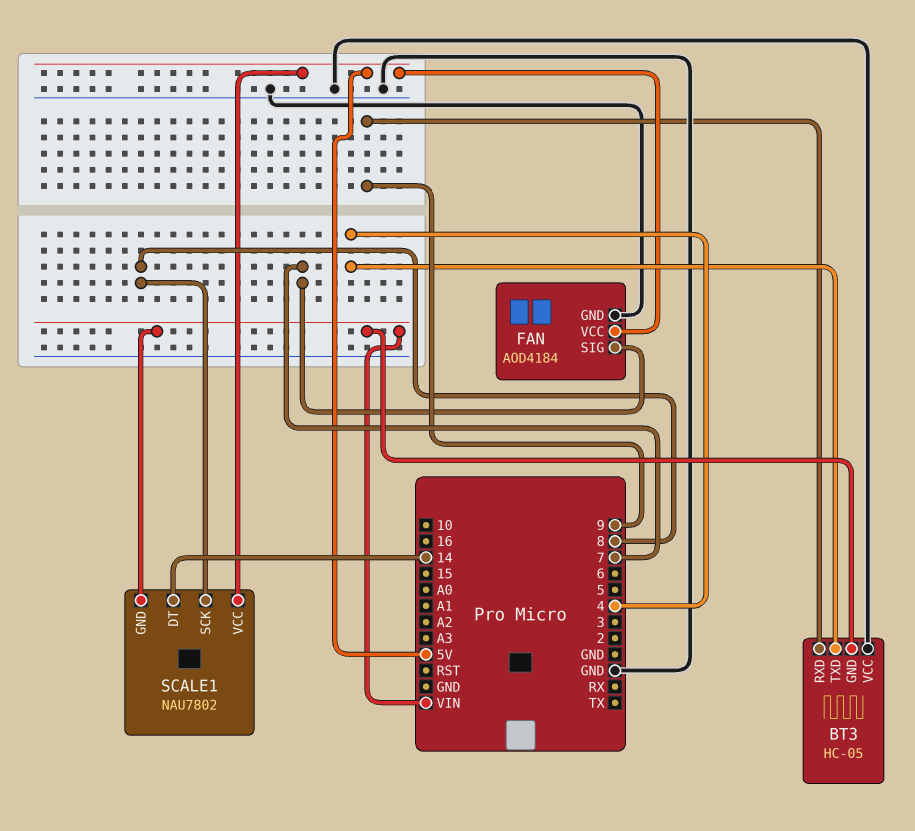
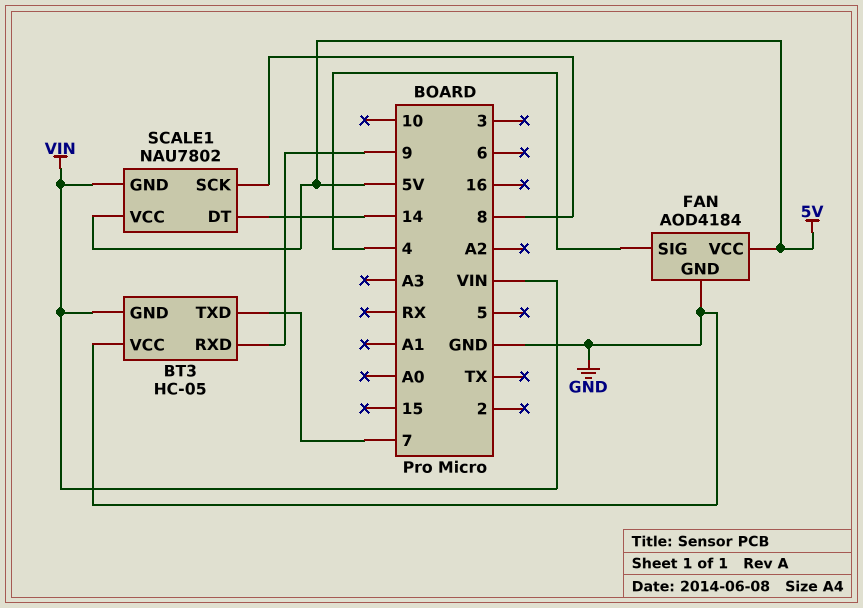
BT3 pin TXD: 4 -> 7
FAN pin SIG: 7 -> 4

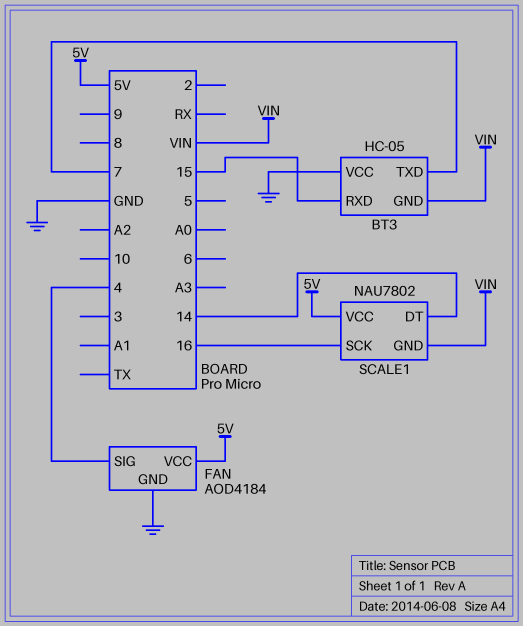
BT3 pin RXD: 9 -> 15
SCALE1 pin SCK: 8 -> 16

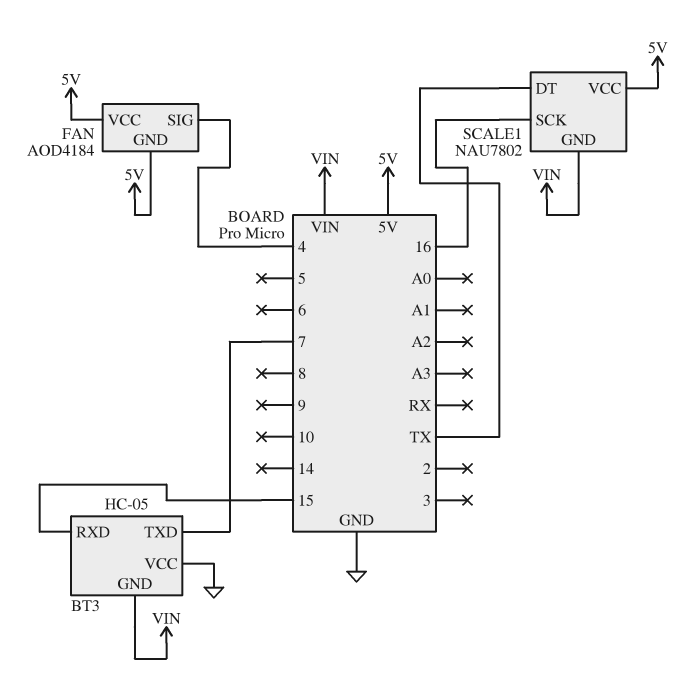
FAN pin GND: GND -> 5V
SCALE1 pin DT: 14 -> TX

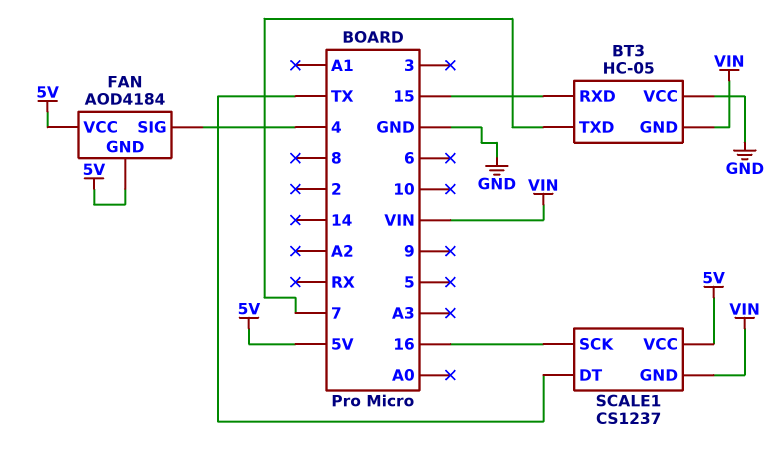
SCALE1: NAU7802 -> CS1237

